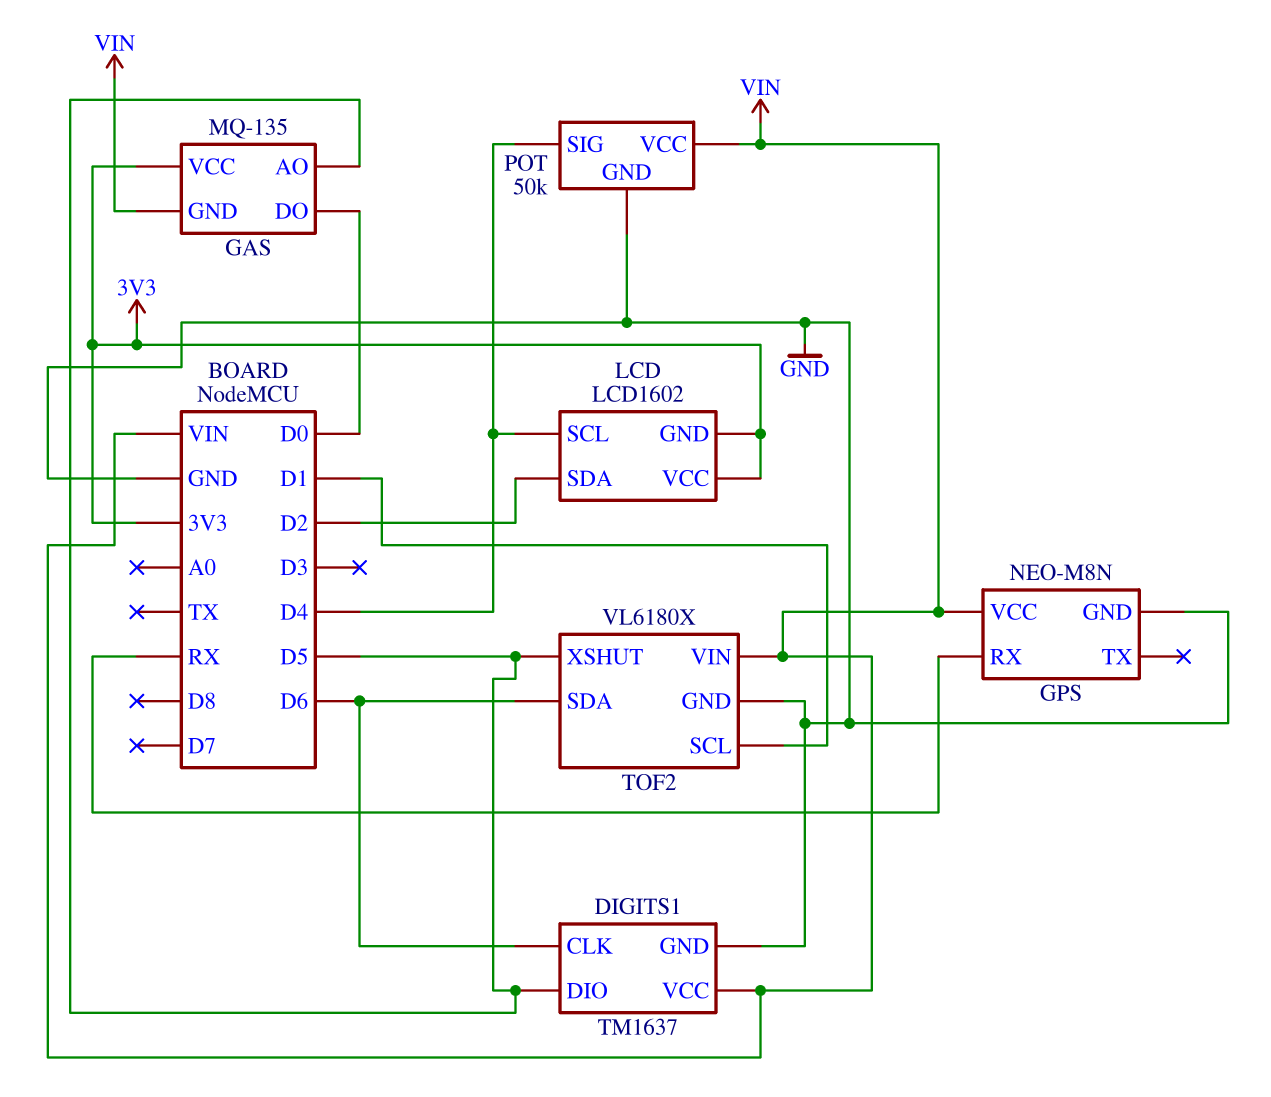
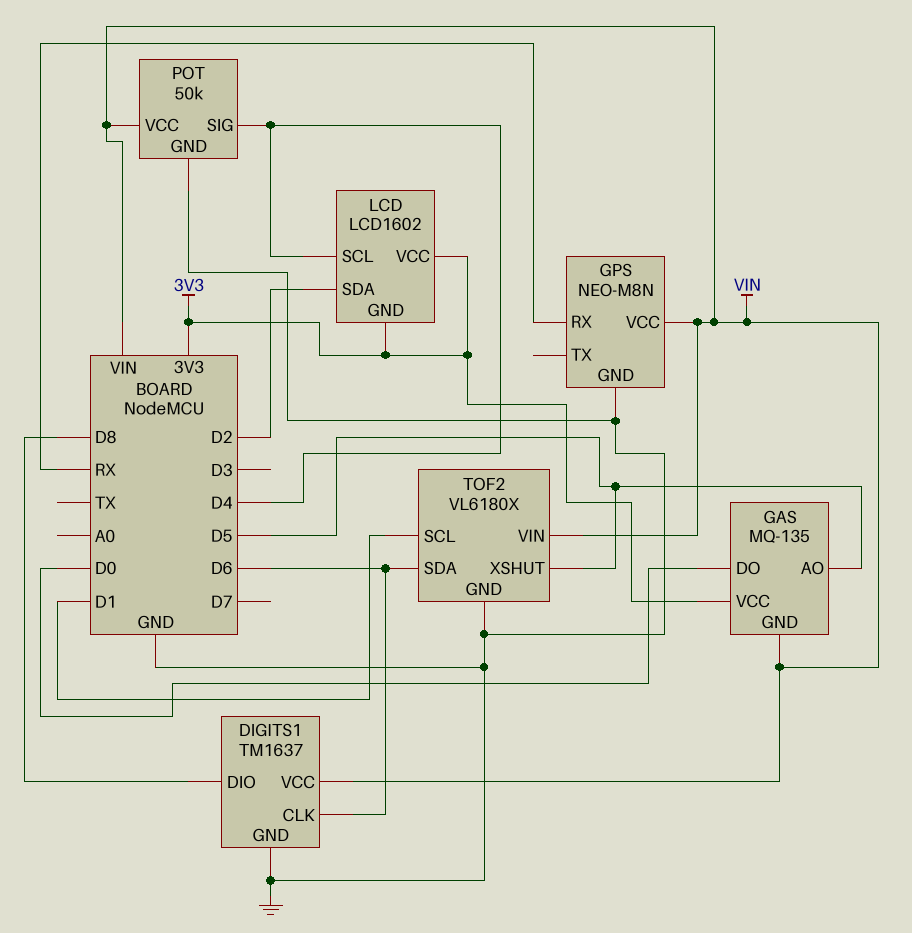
DIGITS1 pin DIO: D5 -> D8

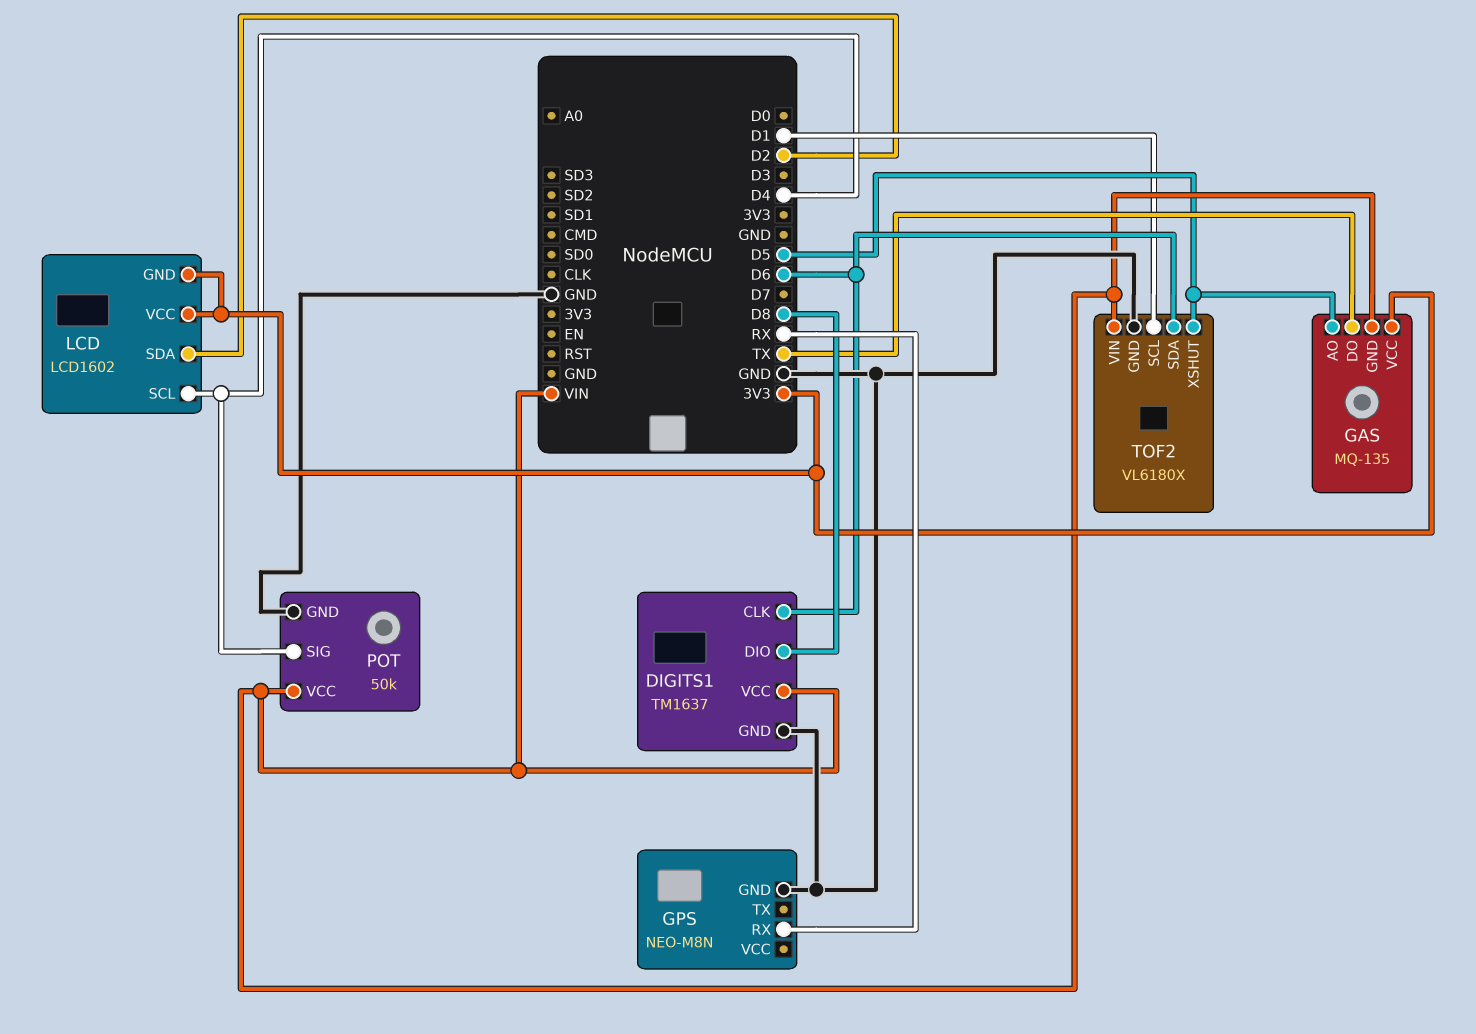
GAS pin DO: D0 -> TX
GPS pin VCC: VIN -> none

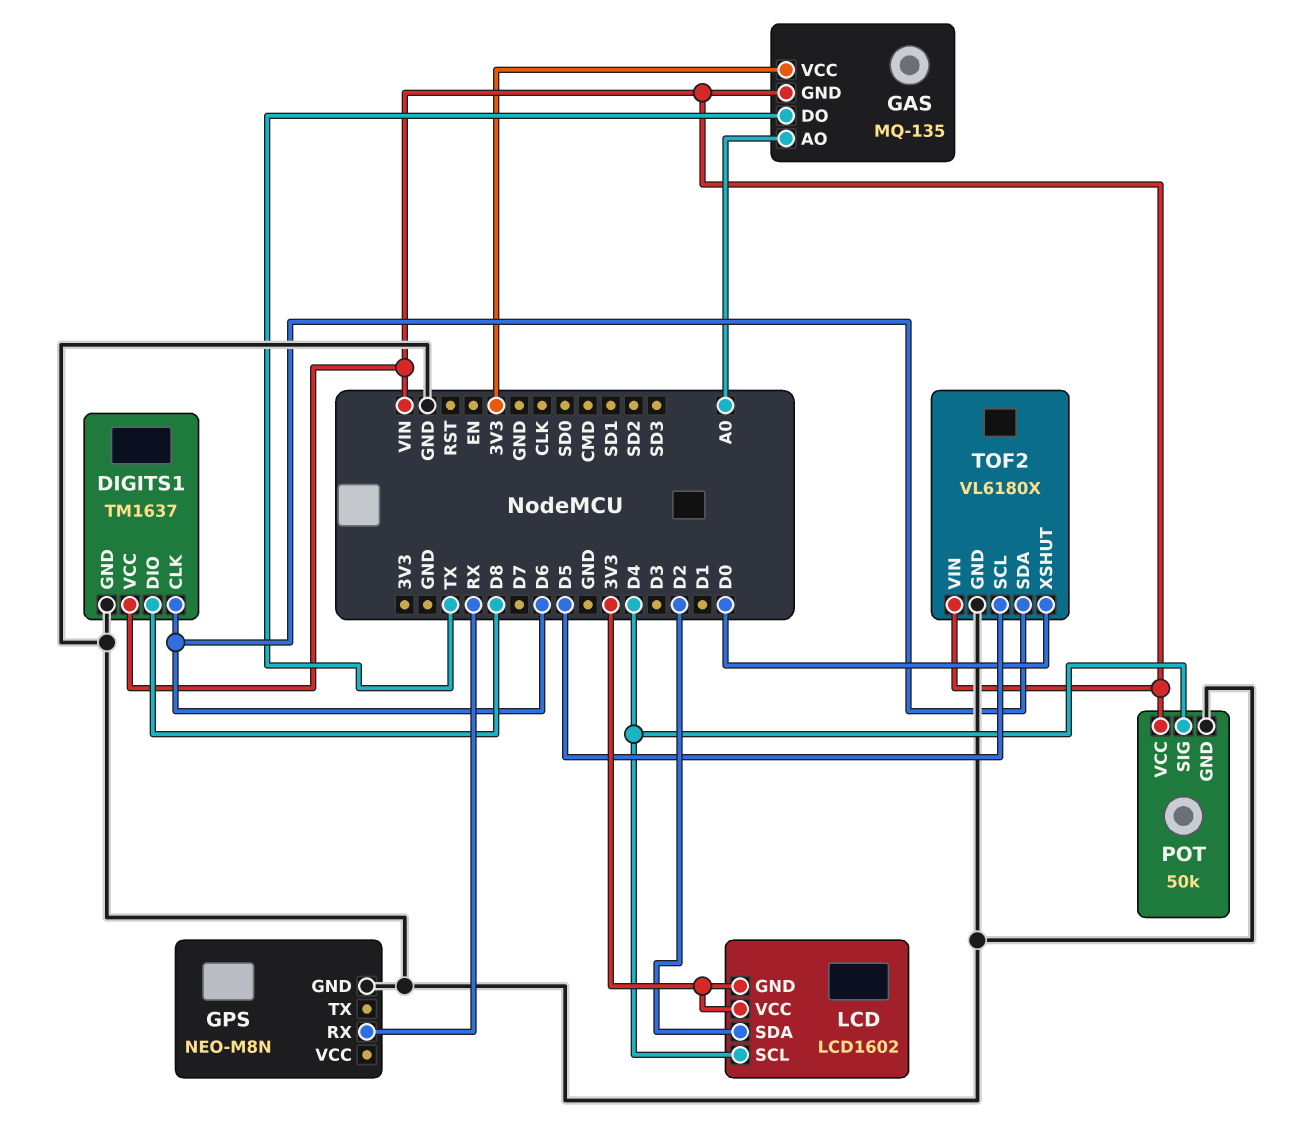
GAS pin AO: D5 -> A0
TOF2 pin SCL: D1 -> D5
TOF2 pin XSHUT: D5 -> D0

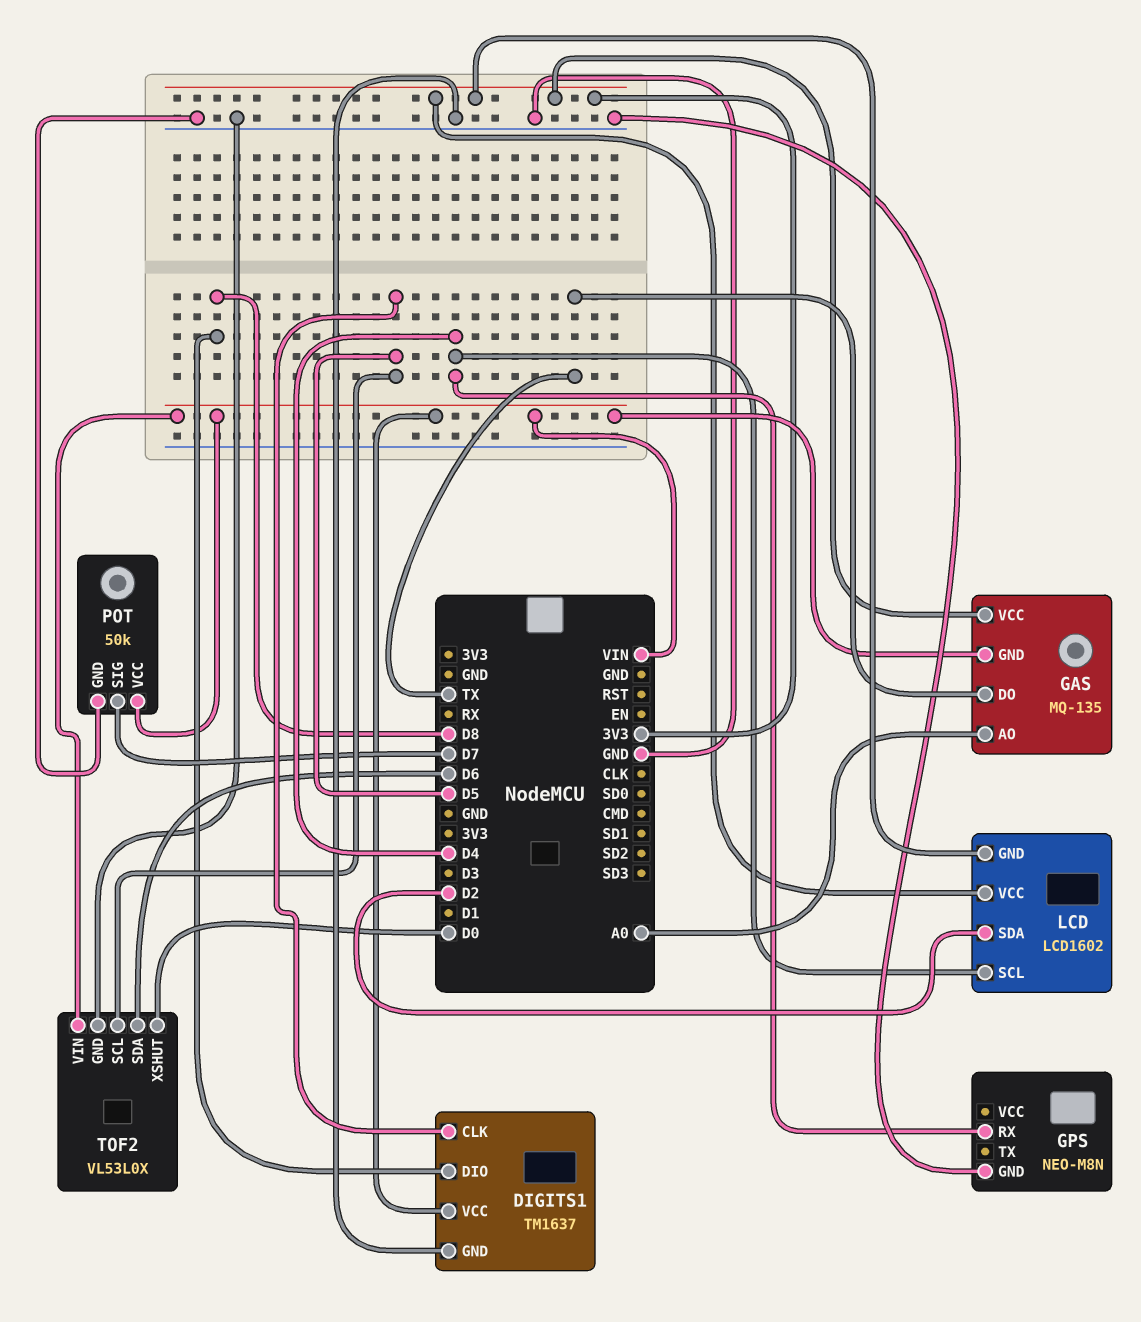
DIGITS1 pin CLK: D6 -> D5
GPS pin RX: RX -> D4
POT pin SIG: D4 -> D7
TOF2: VL6180X -> VL53L0X

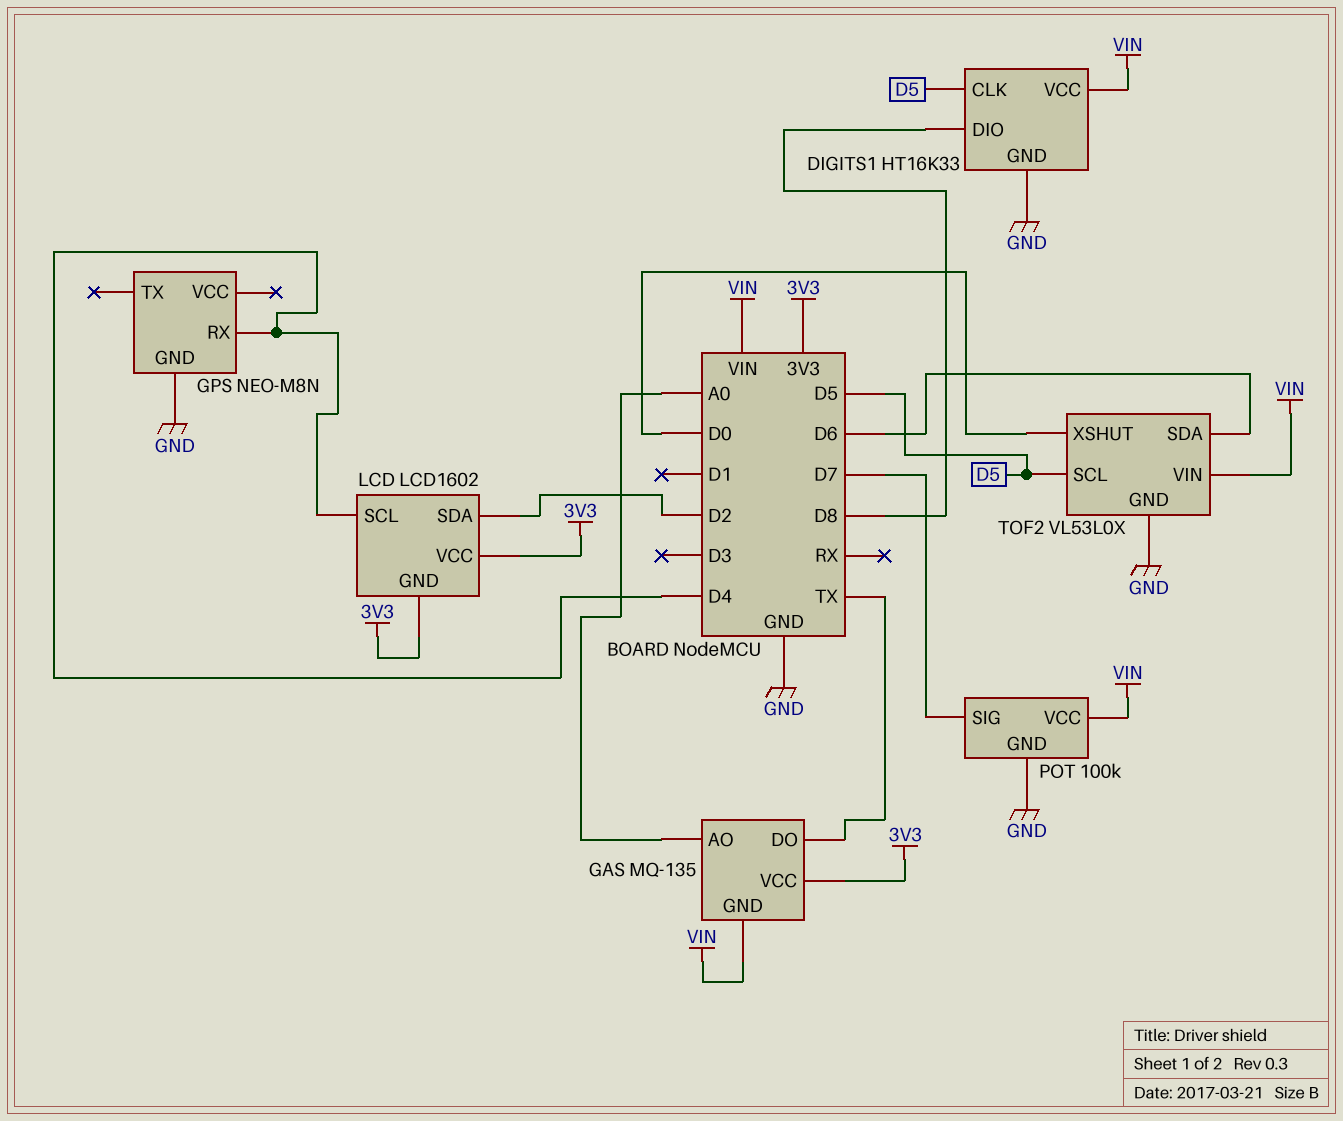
DIGITS1: TM1637 -> HT16K33
POT: 50k -> 100k

